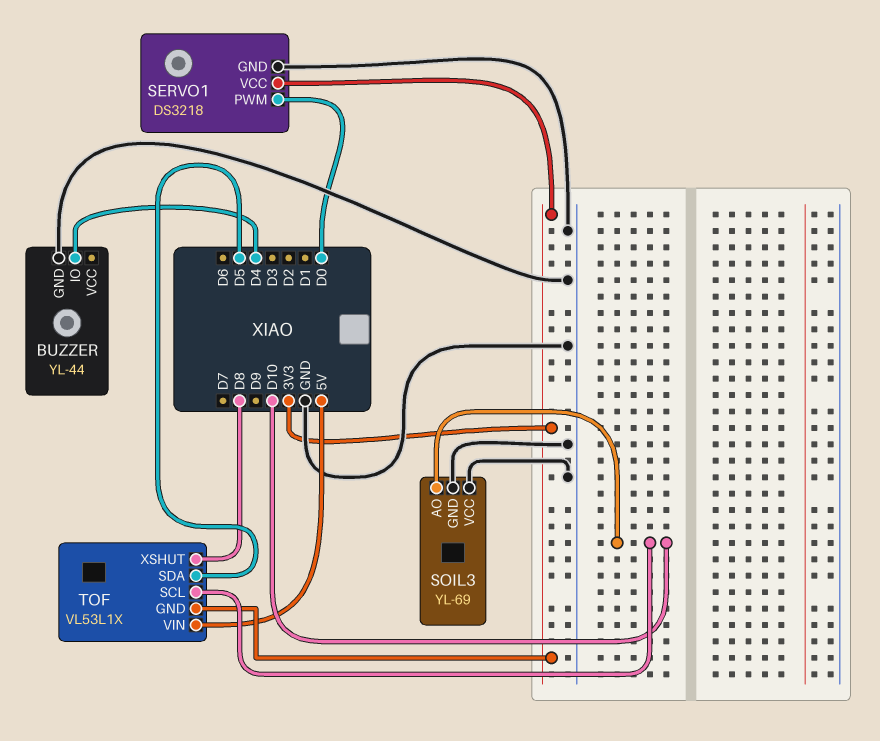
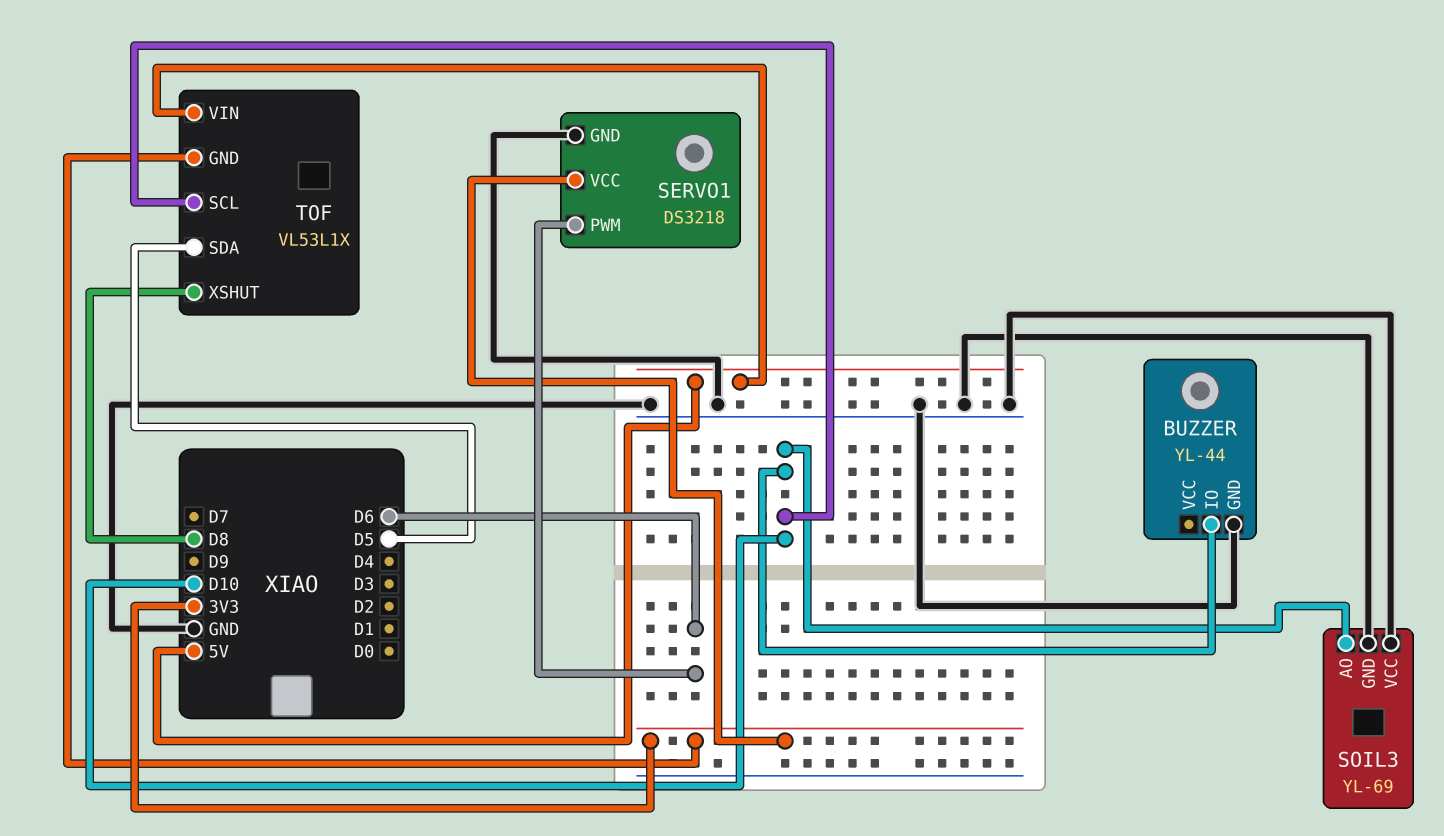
BUZZER pin IO: D4 -> D10
SERVO1 pin PWM: D0 -> D6

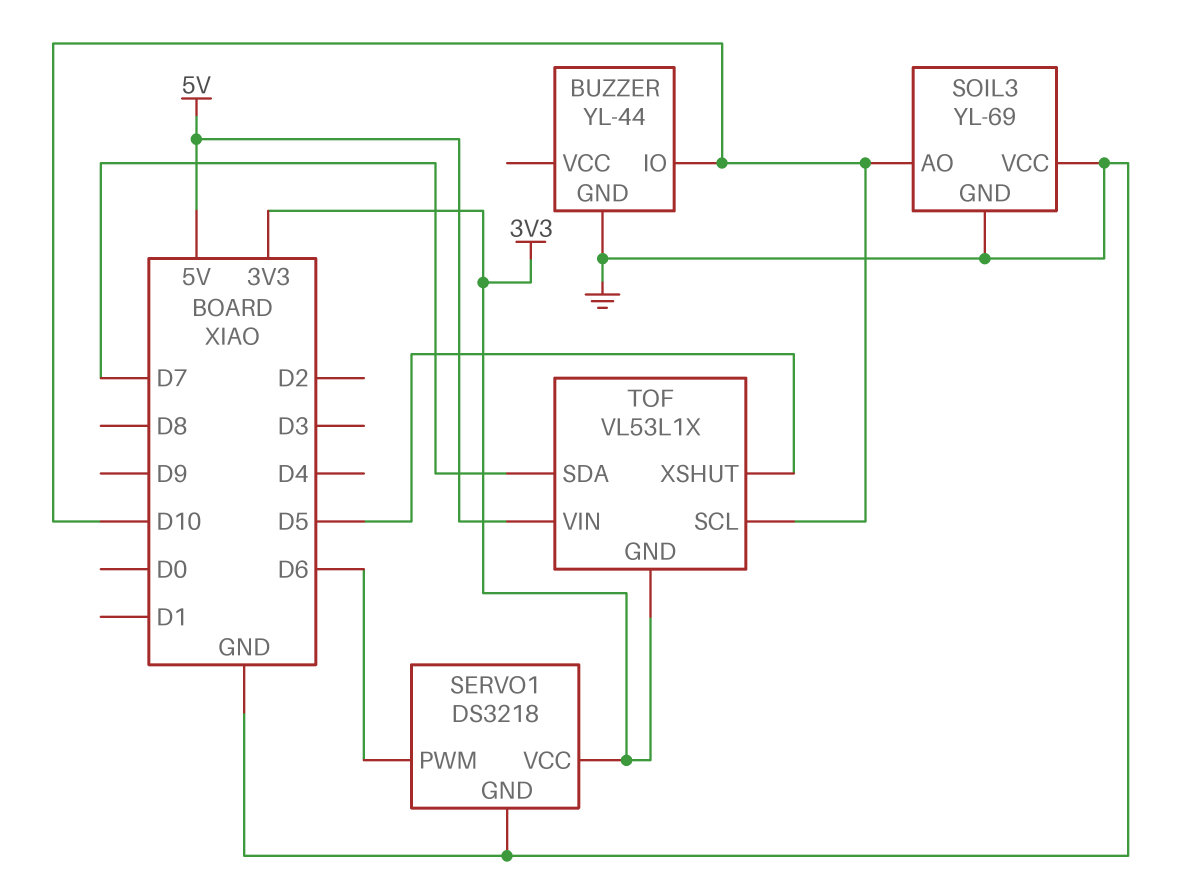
TOF pin SDA: D5 -> D7
TOF pin XSHUT: D8 -> D5

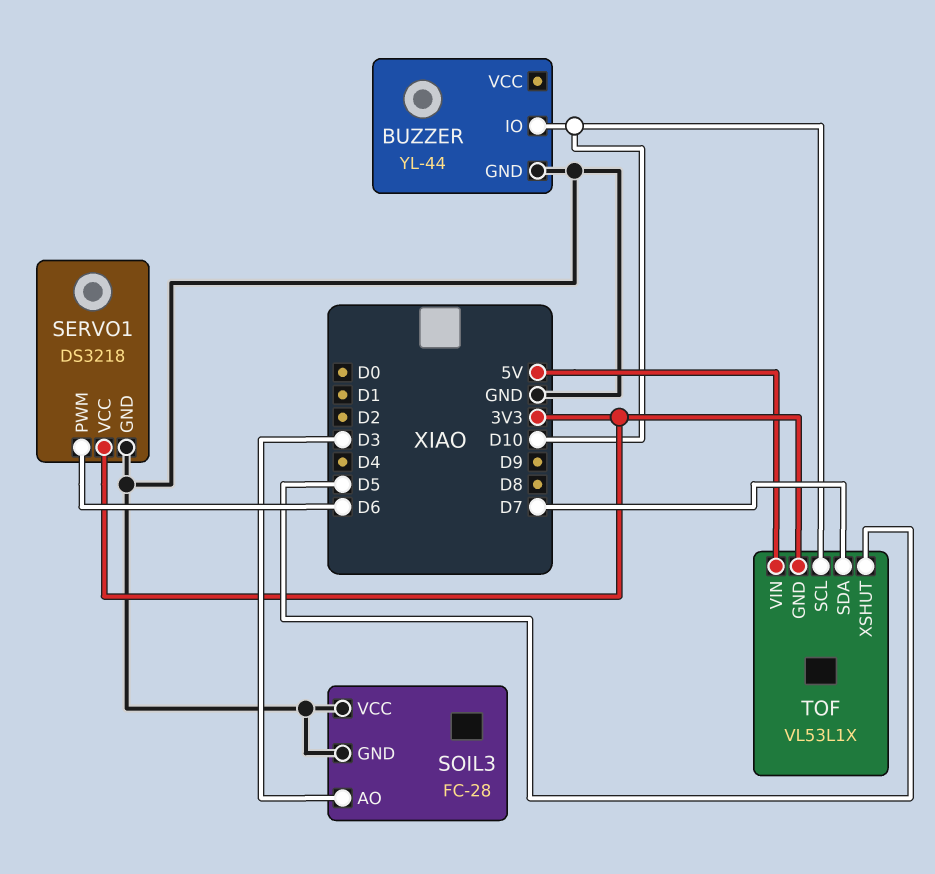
SOIL3: YL-69 -> FC-28
SOIL3 pin AO: D10 -> D3

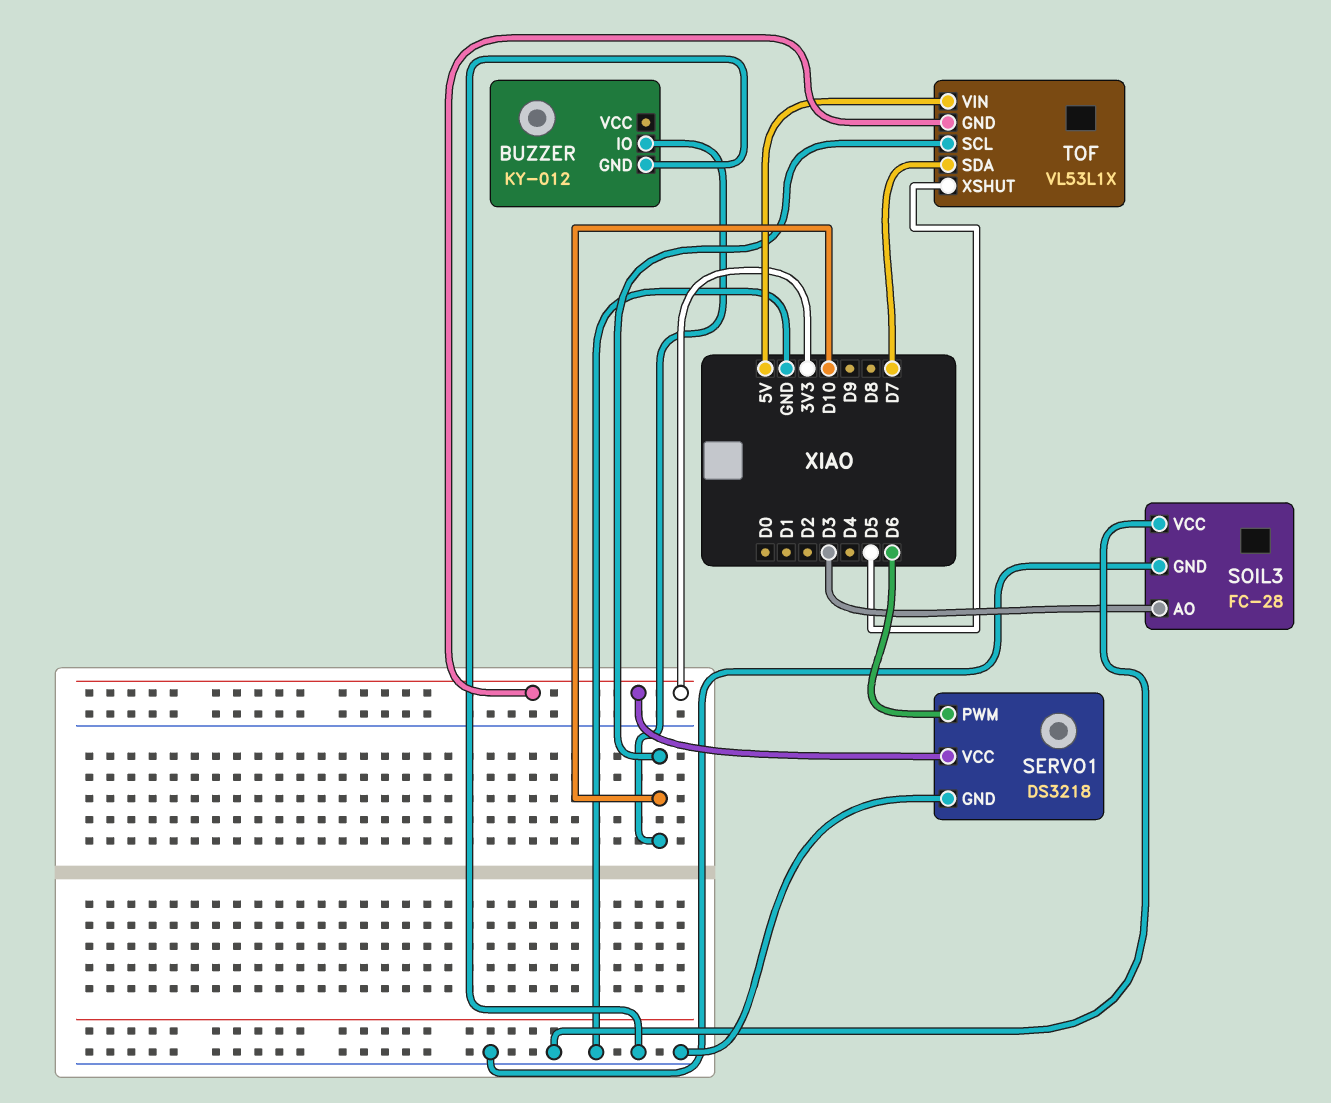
BUZZER: YL-44 -> KY-012

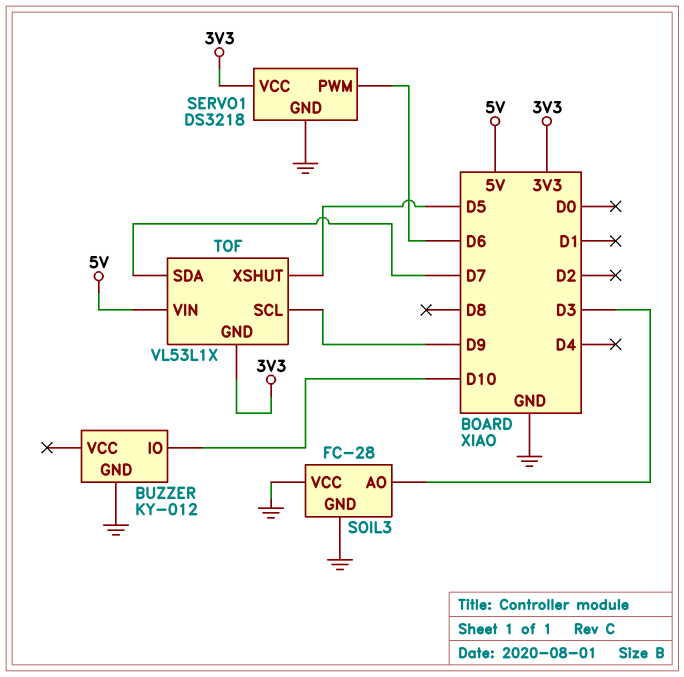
TOF pin SCL: D10 -> D9

